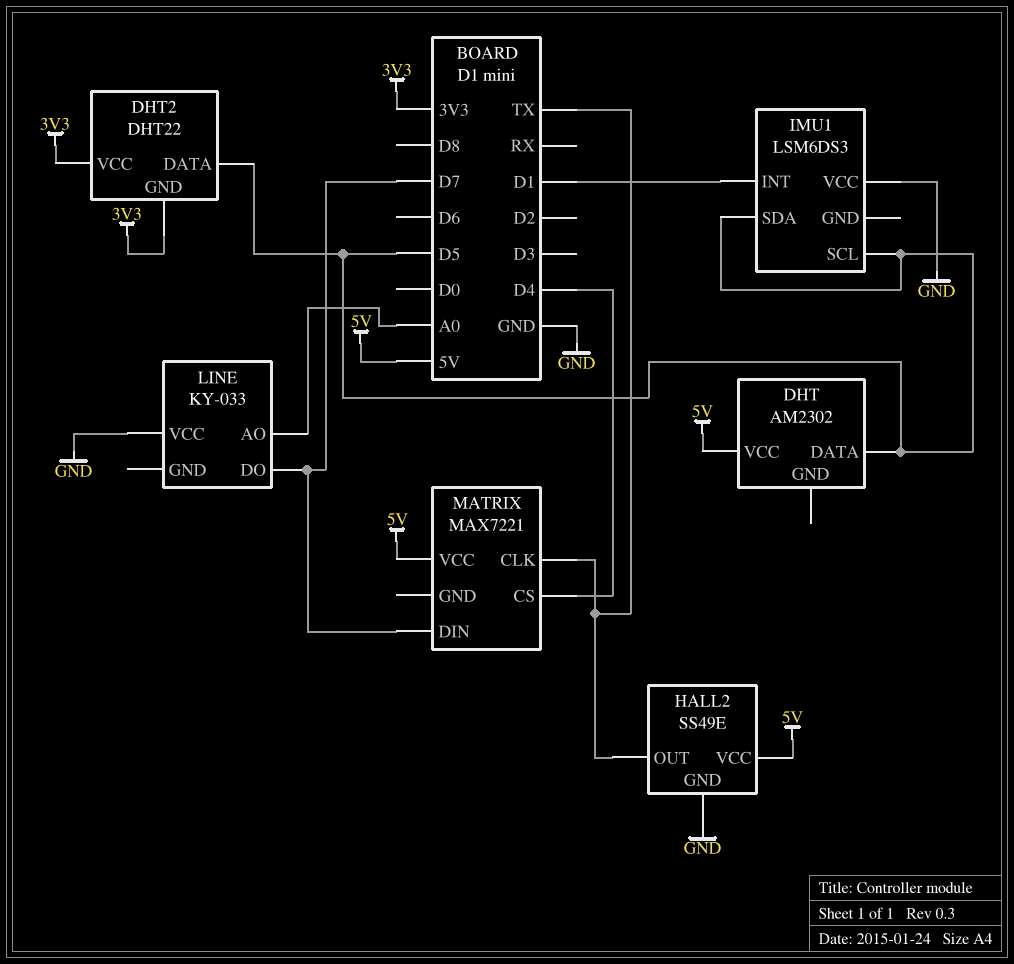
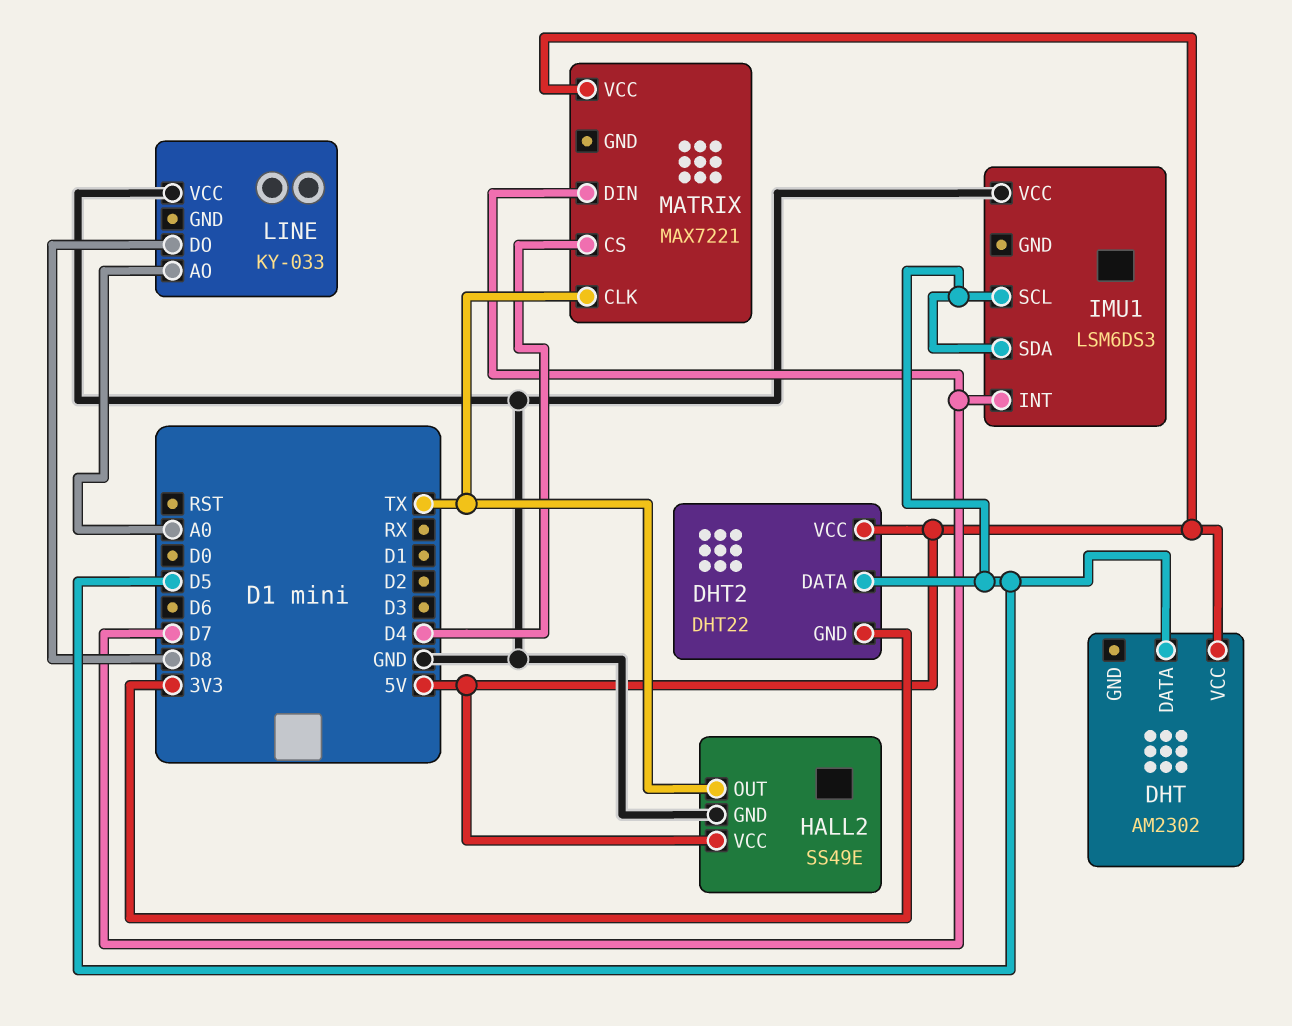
DHT2 pin VCC: 3V3 -> 5V
IMU1 pin INT: D1 -> D7
LINE pin DO: D7 -> D8

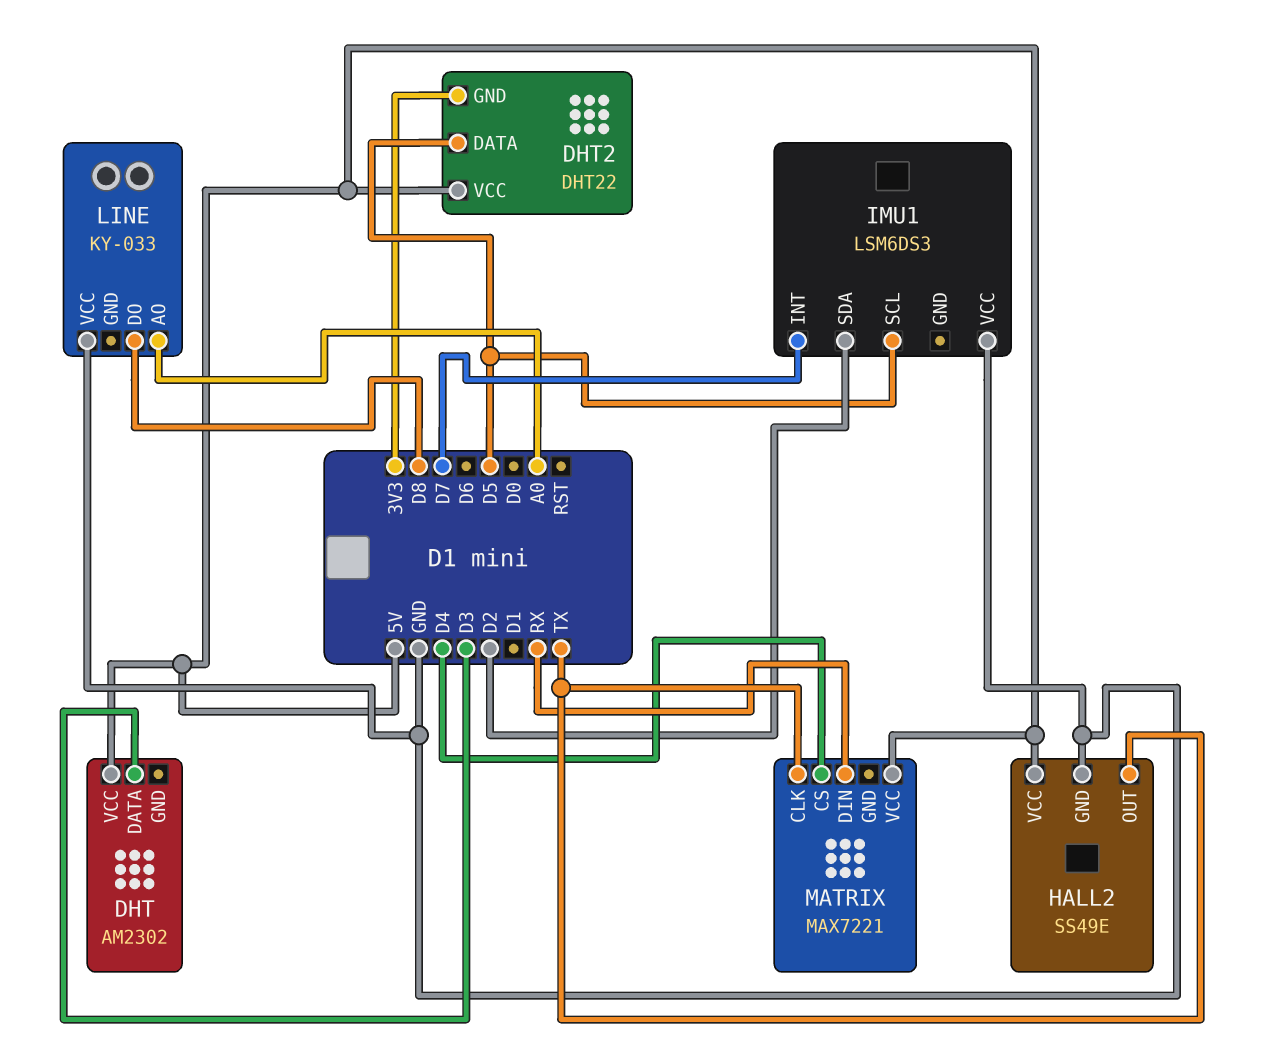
DHT pin DATA: D5 -> D3
IMU1 pin SDA: D5 -> D2
MATRIX pin DIN: D7 -> RX

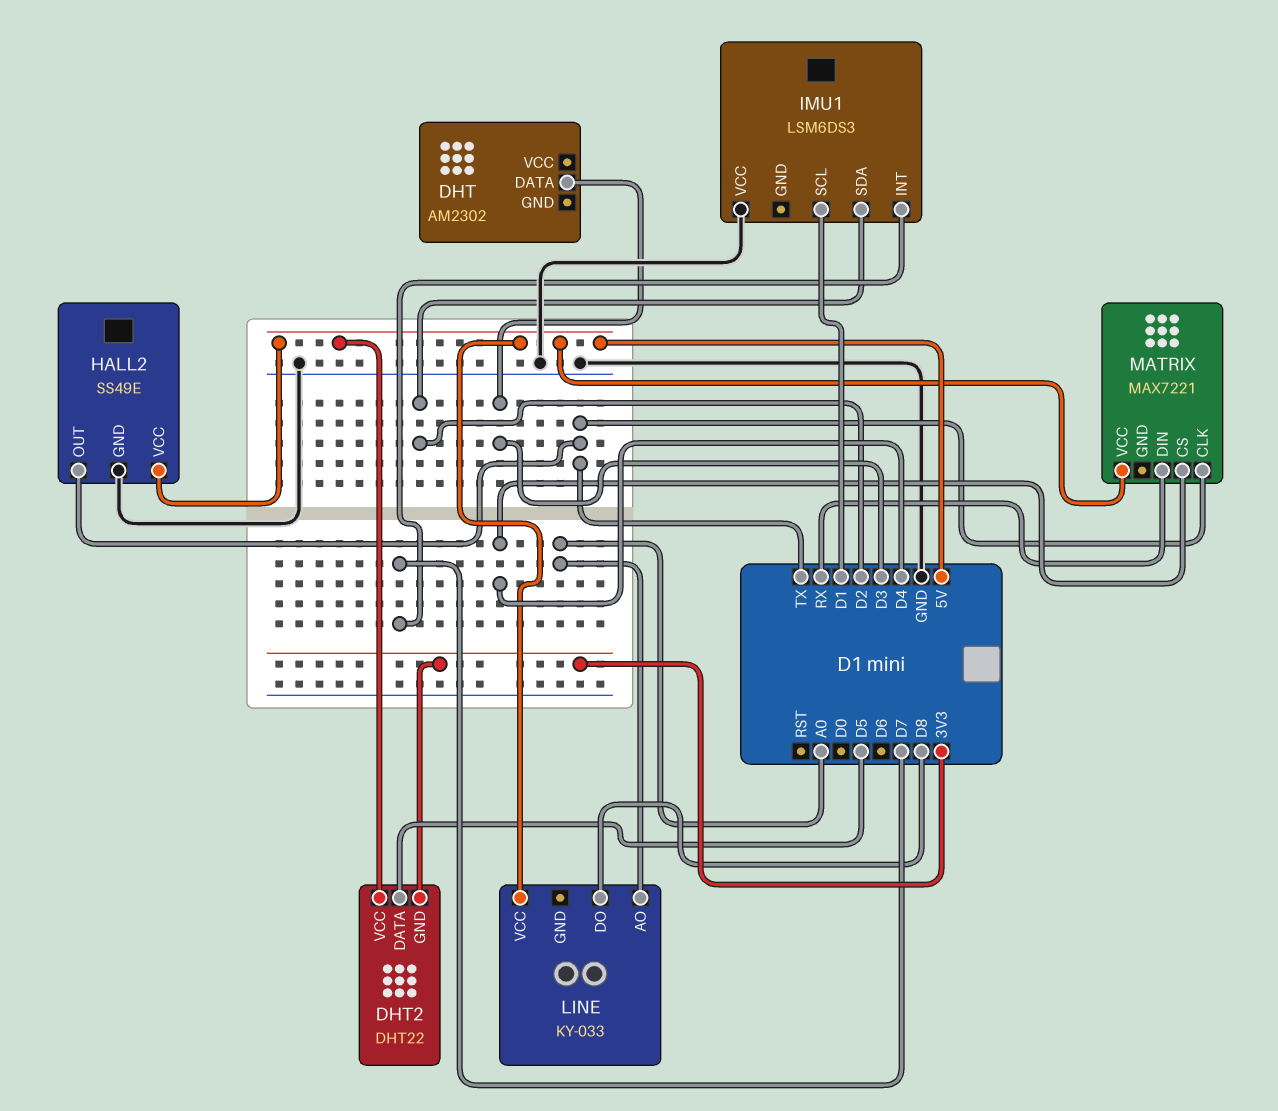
DHT pin VCC: 5V -> none
IMU1 pin SCL: D5 -> D1
LINE pin VCC: GND -> 5V

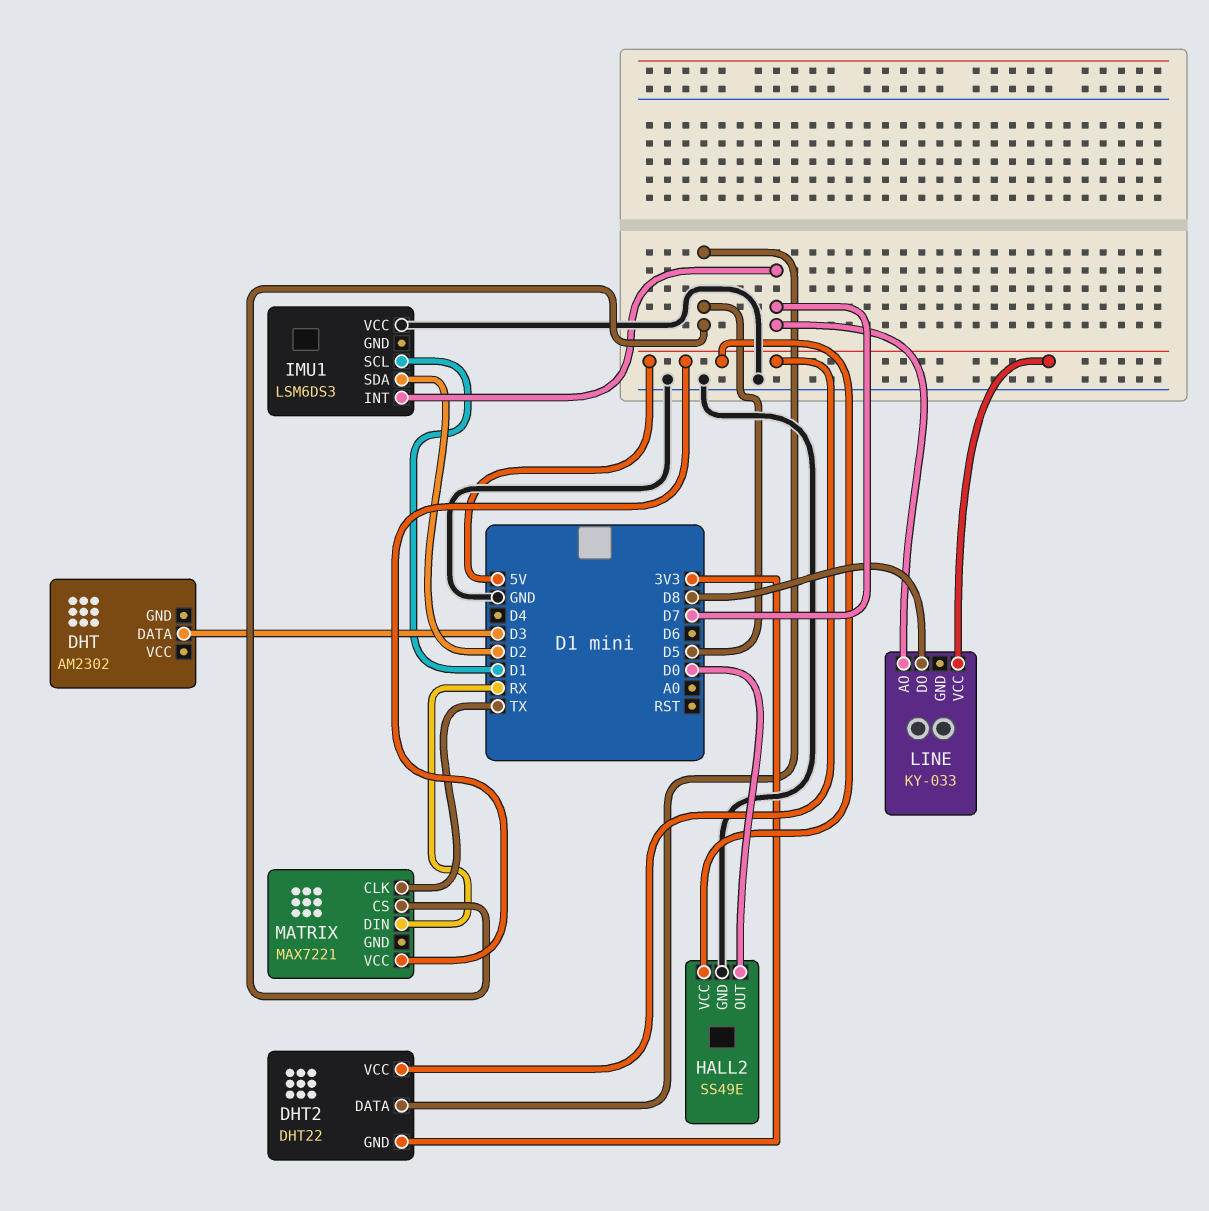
HALL2 pin OUT: TX -> D0
LINE pin AO: A0 -> D7
MATRIX pin CS: D4 -> D5

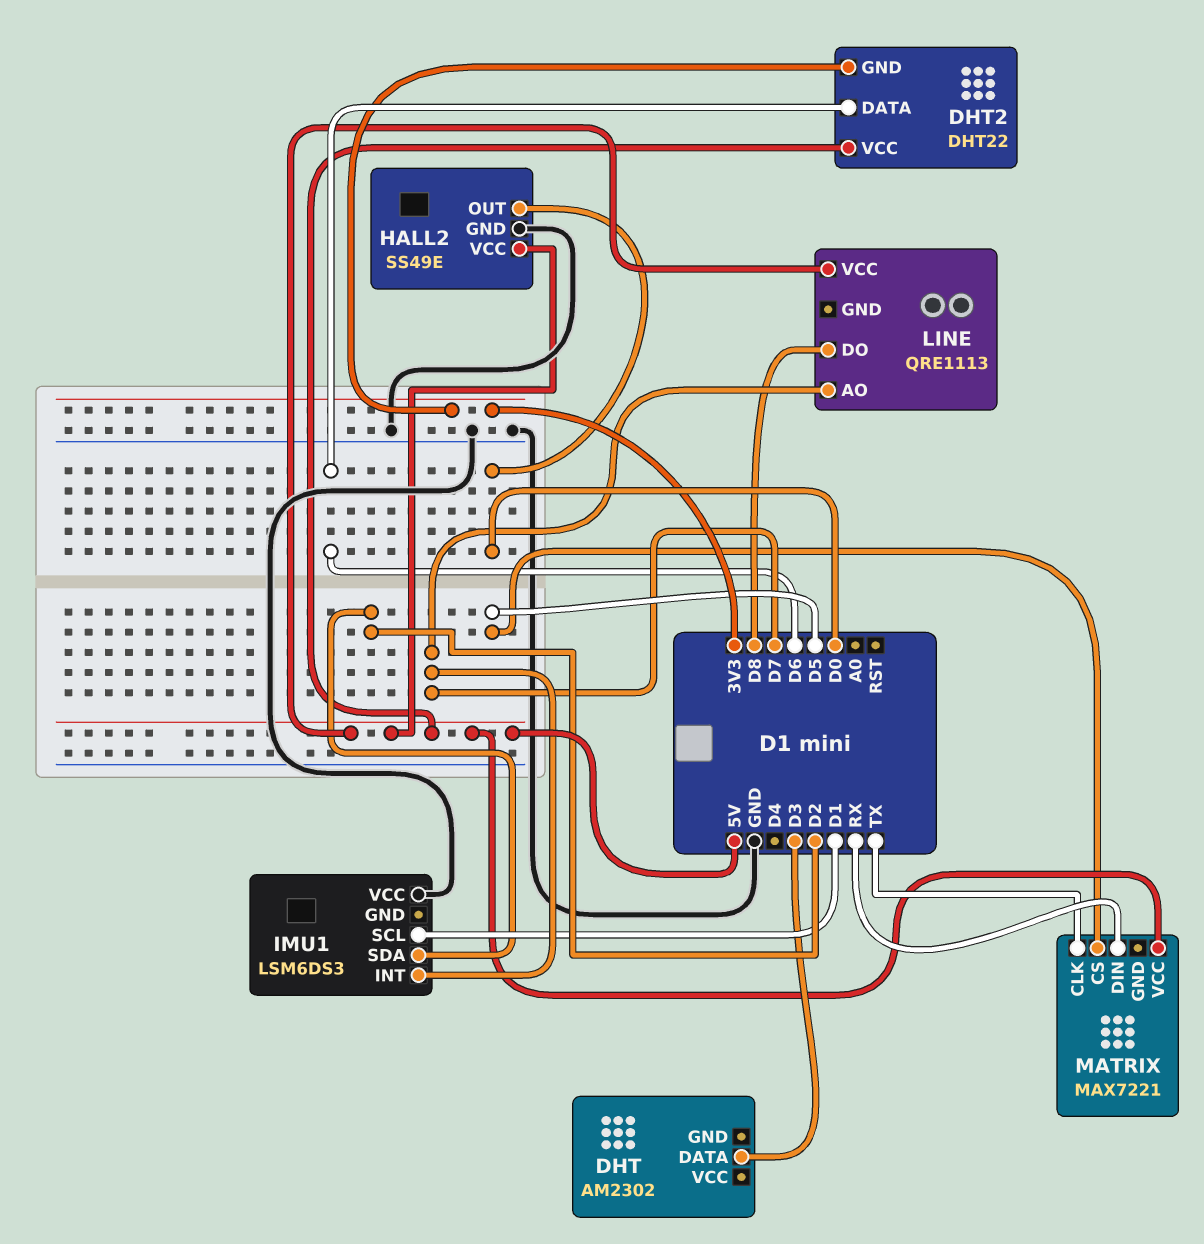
DHT2 pin DATA: D5 -> D6
LINE: KY-033 -> QRE1113

